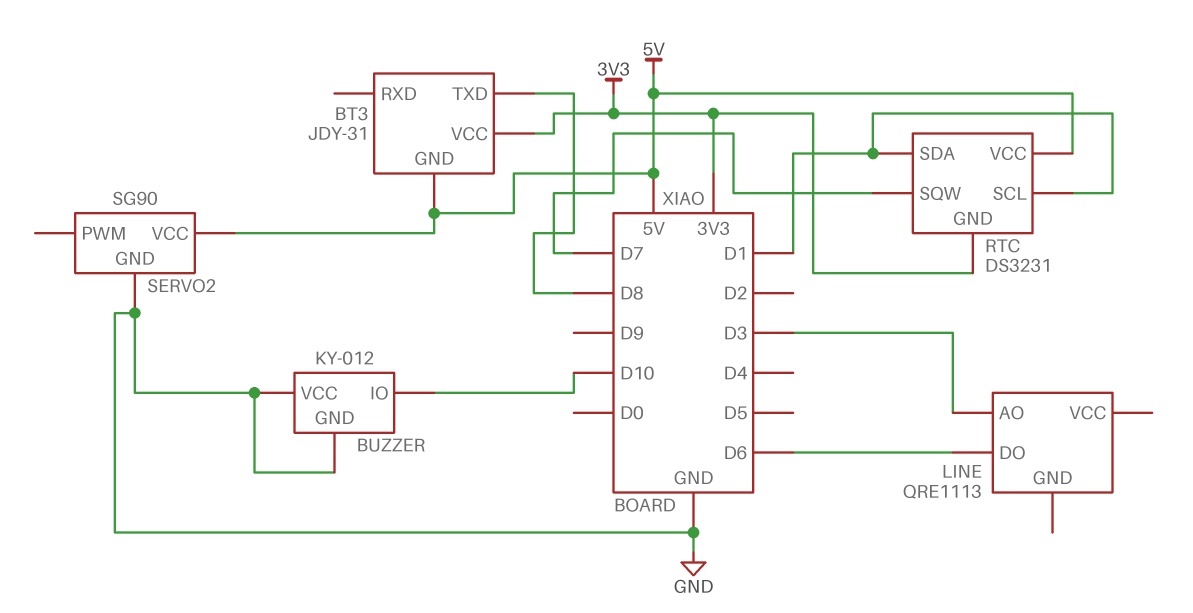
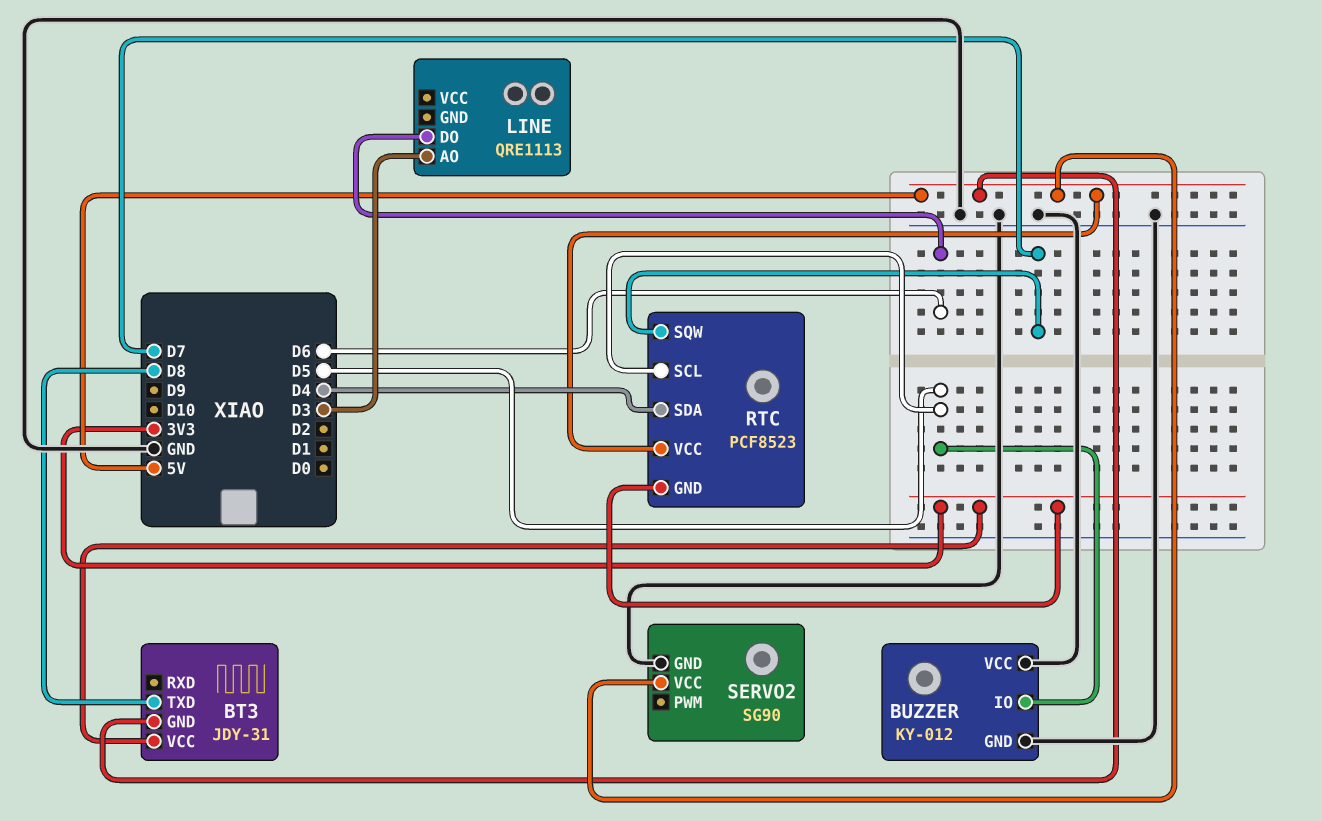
BUZZER pin IO: D10 -> D5
RTC: DS3231 -> PCF8523
RTC pin SCL: D1 -> D5
RTC pin SDA: D1 -> D4

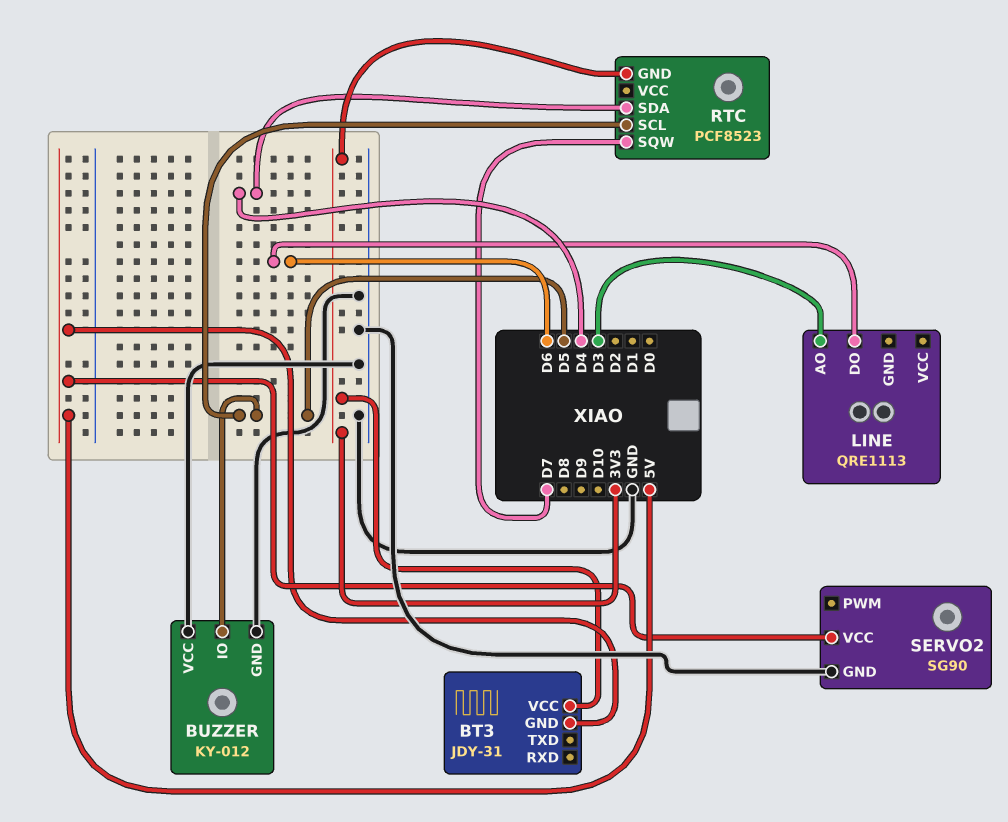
BT3 pin TXD: D8 -> none
RTC pin VCC: 5V -> none

